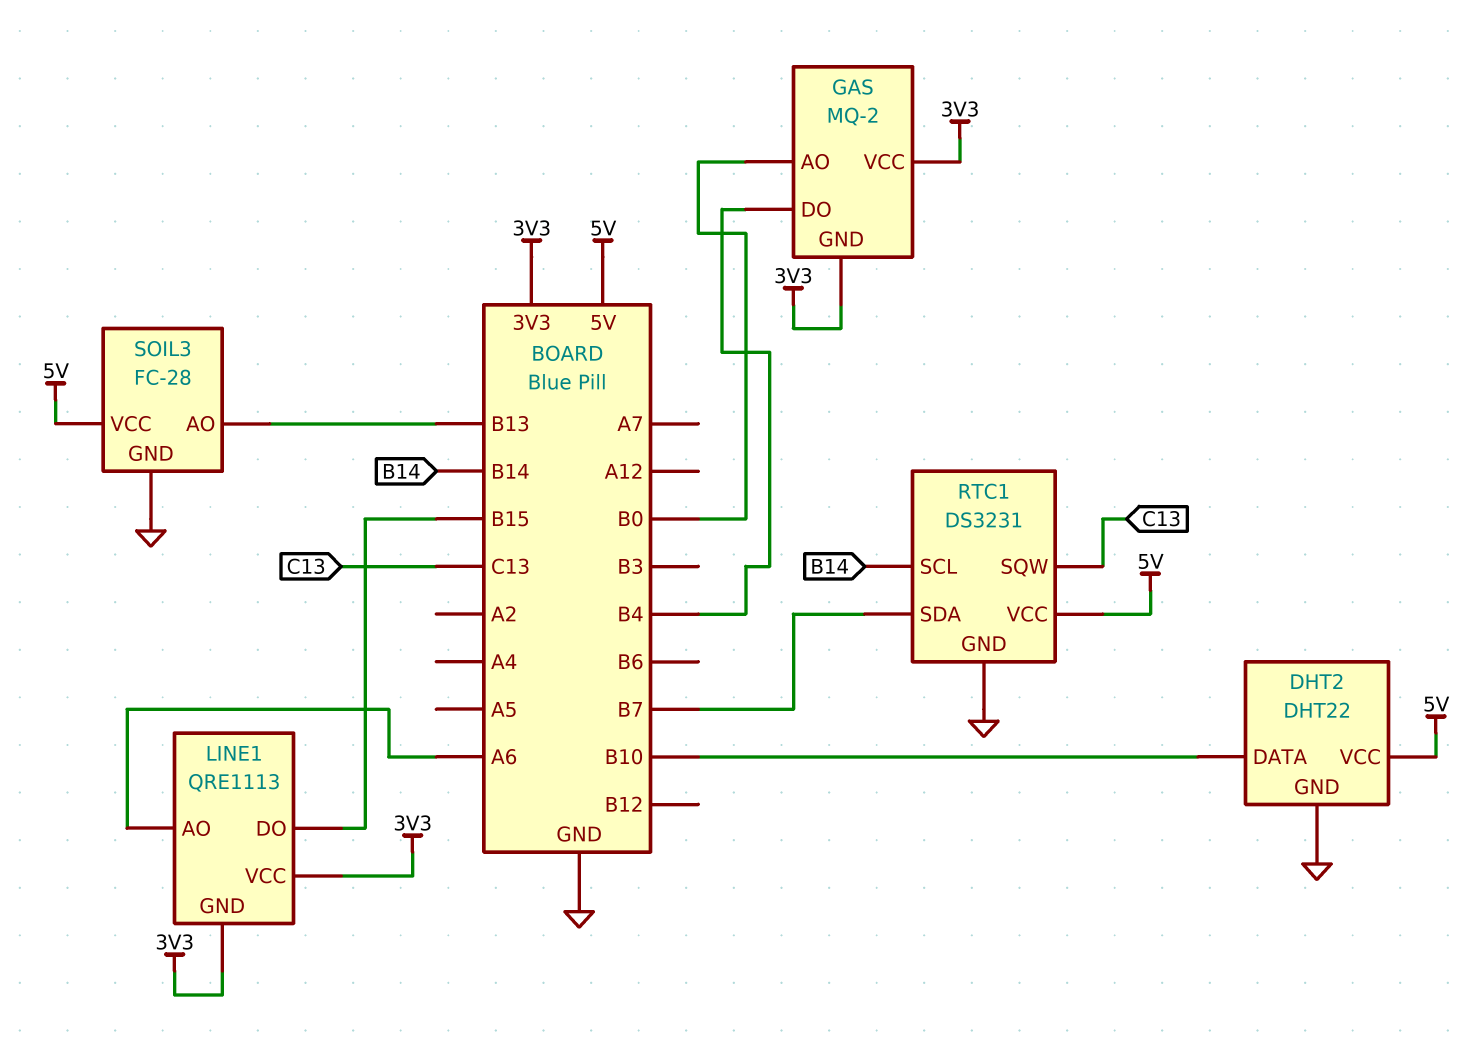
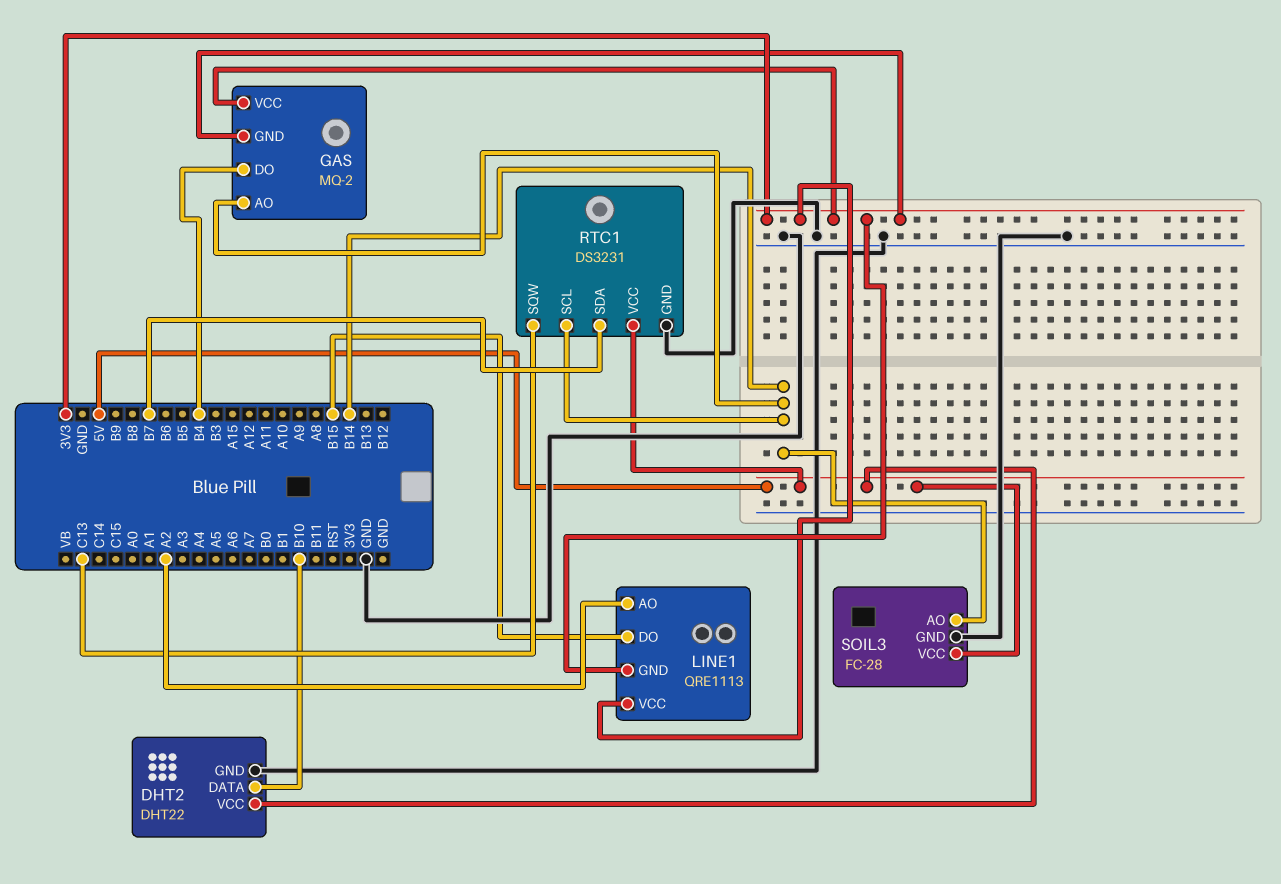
GAS pin AO: B0 -> B14
LINE1 pin AO: A6 -> A2
SOIL3 pin AO: B13 -> B14

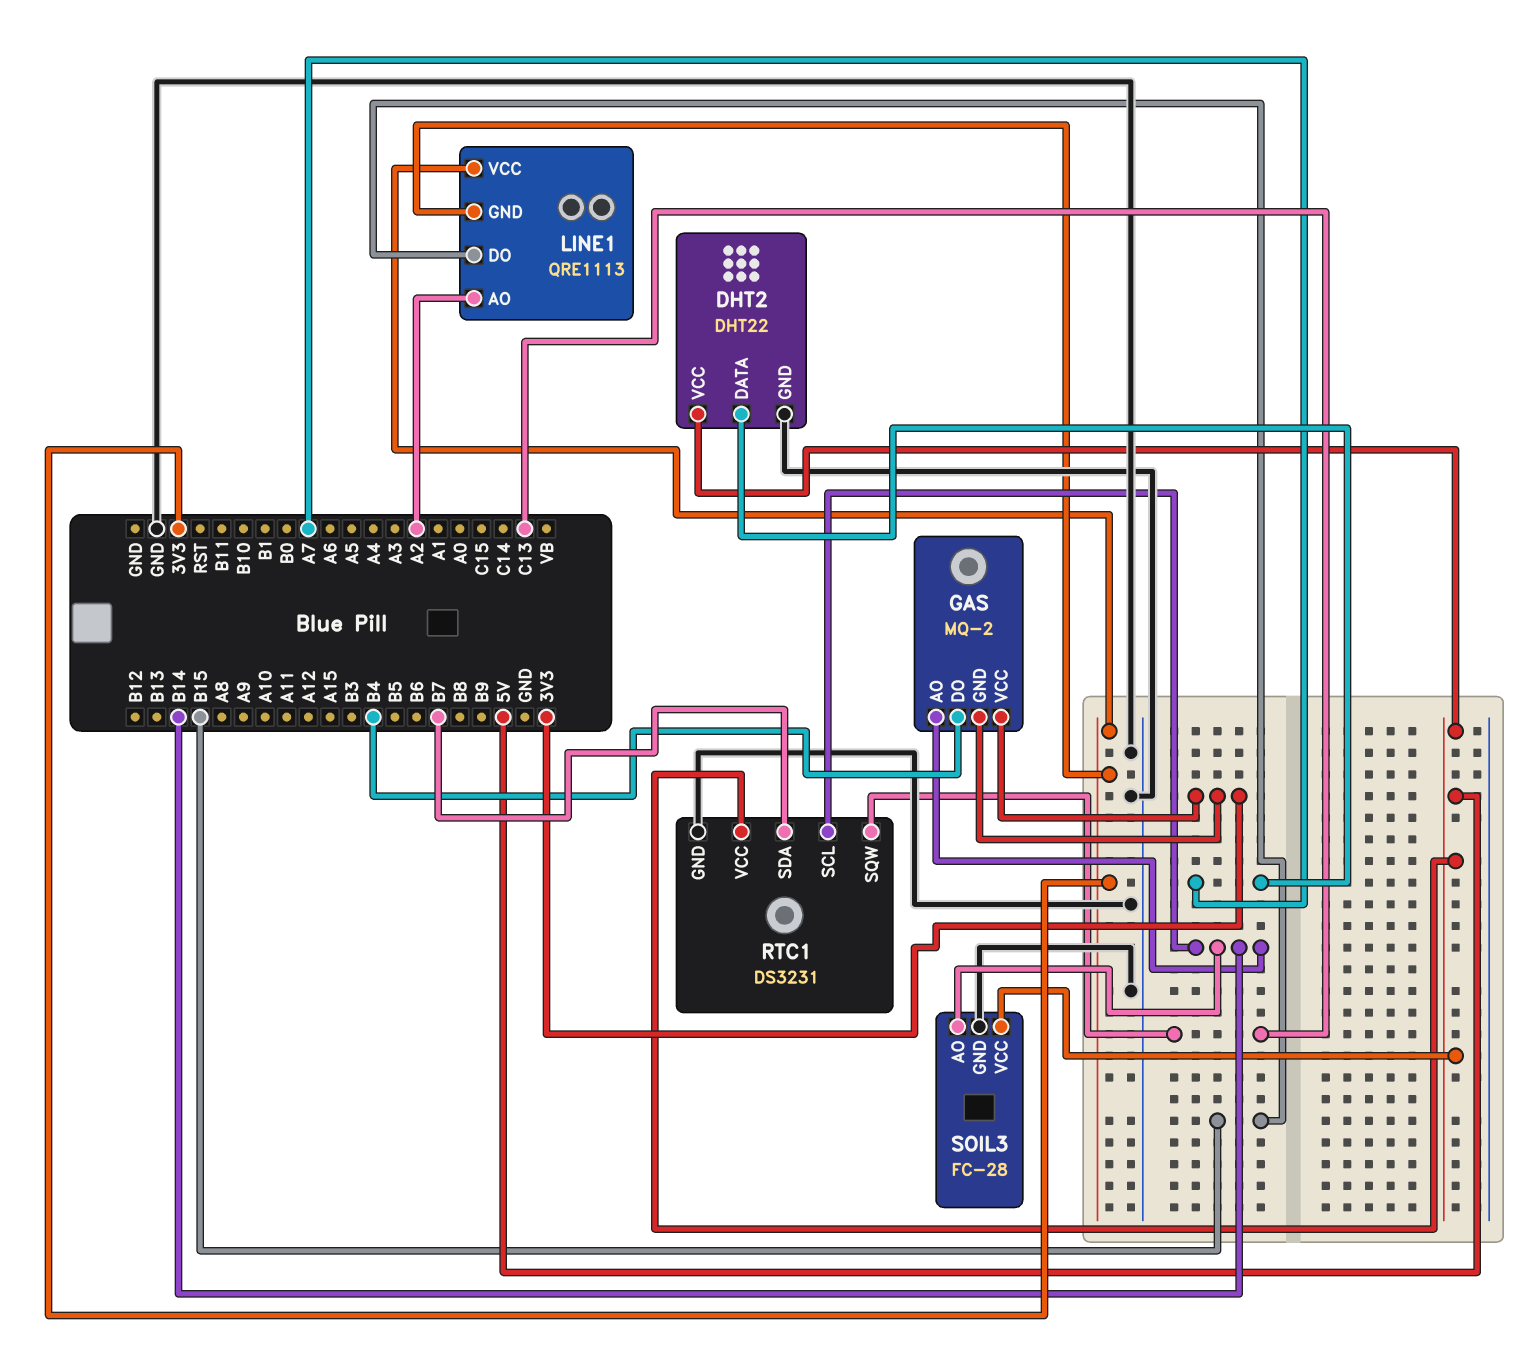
DHT2 pin DATA: B10 -> A7

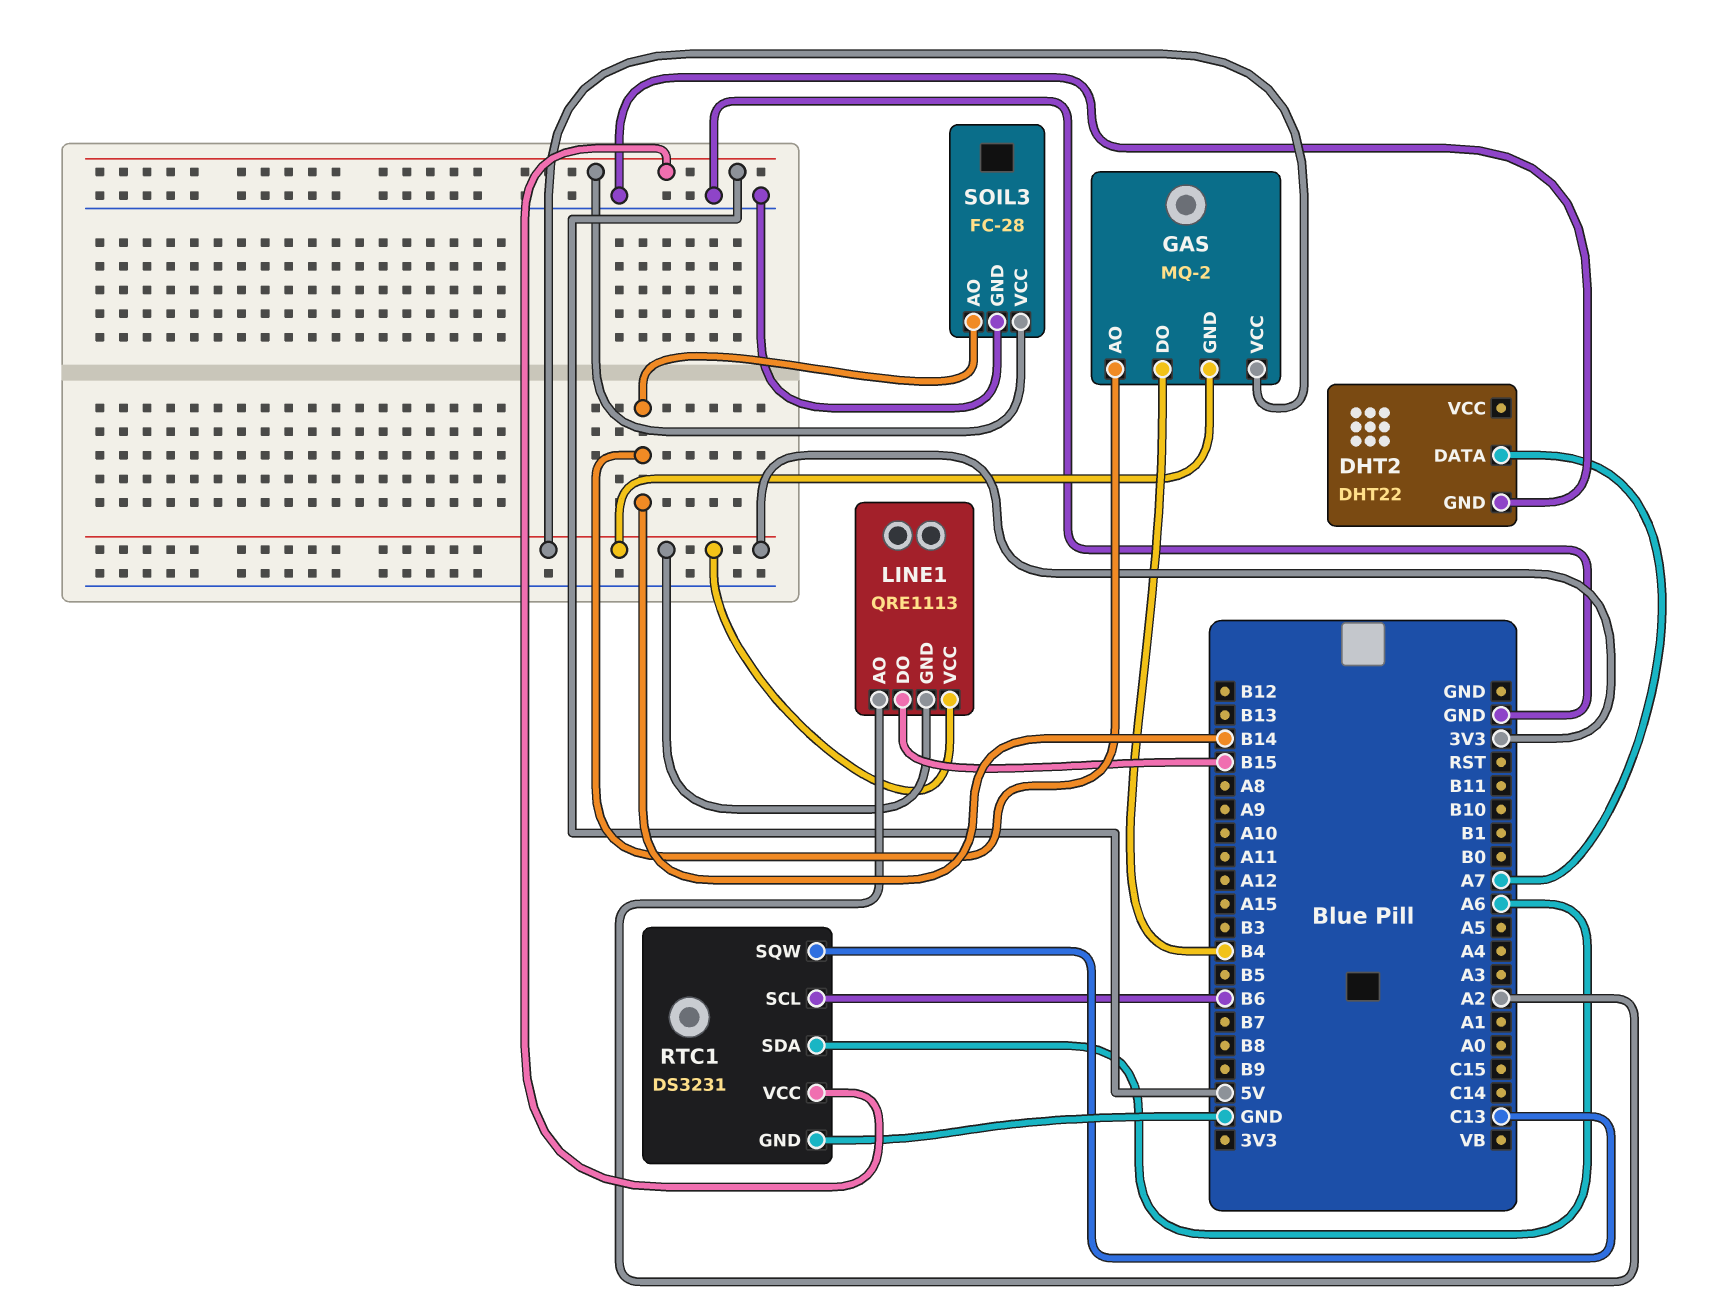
DHT2 pin VCC: 5V -> none
RTC1 pin SCL: B14 -> B6
RTC1 pin SDA: B7 -> A6

